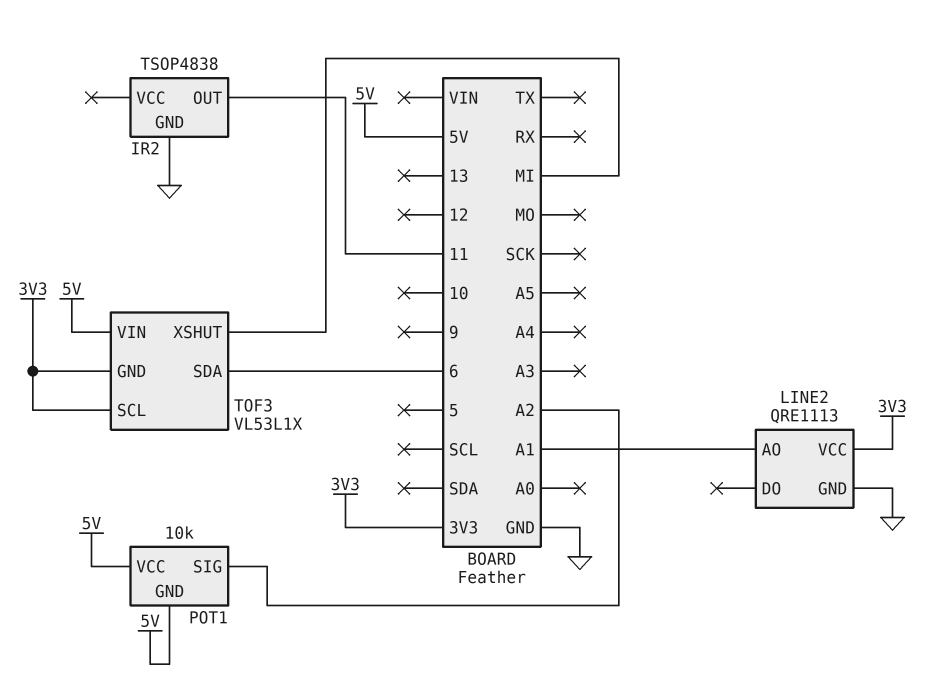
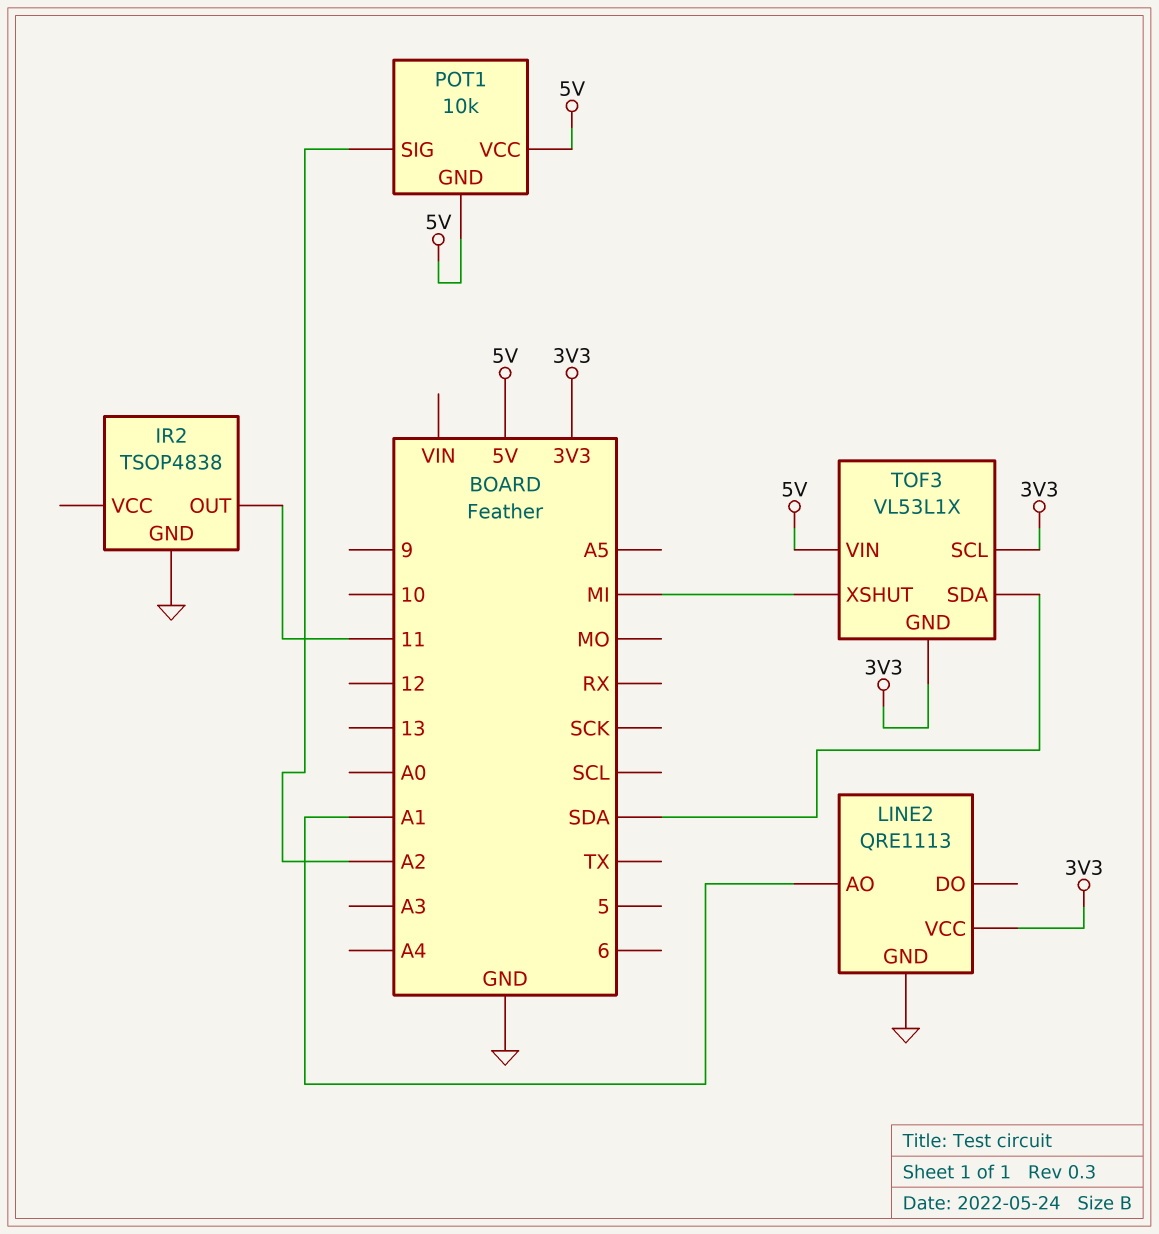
TOF3 pin SDA: 6 -> SDA

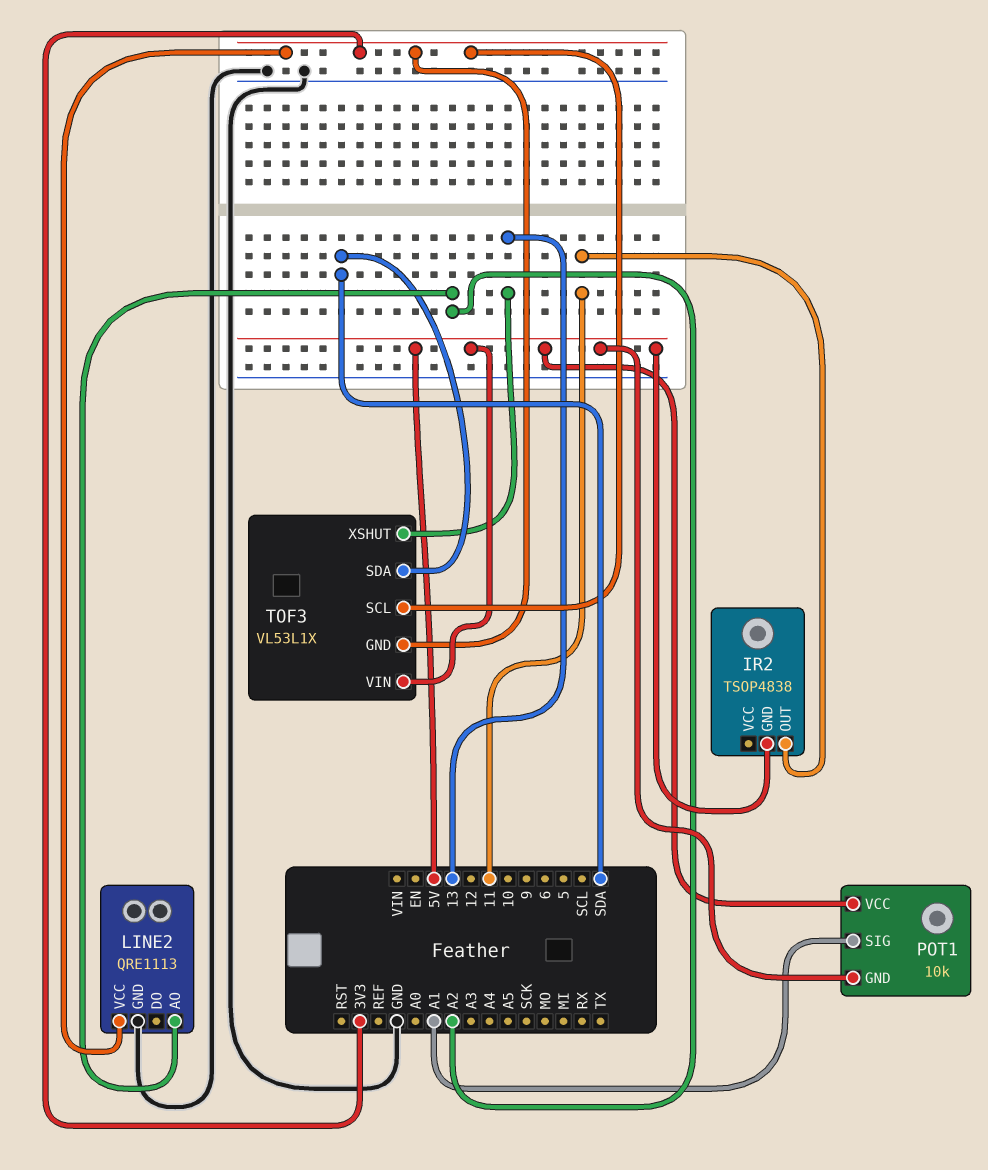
IR2 pin GND: GND -> 5V
LINE2 pin AO: A1 -> A2
POT1 pin SIG: A2 -> A1
TOF3 pin XSHUT: MI -> 13

